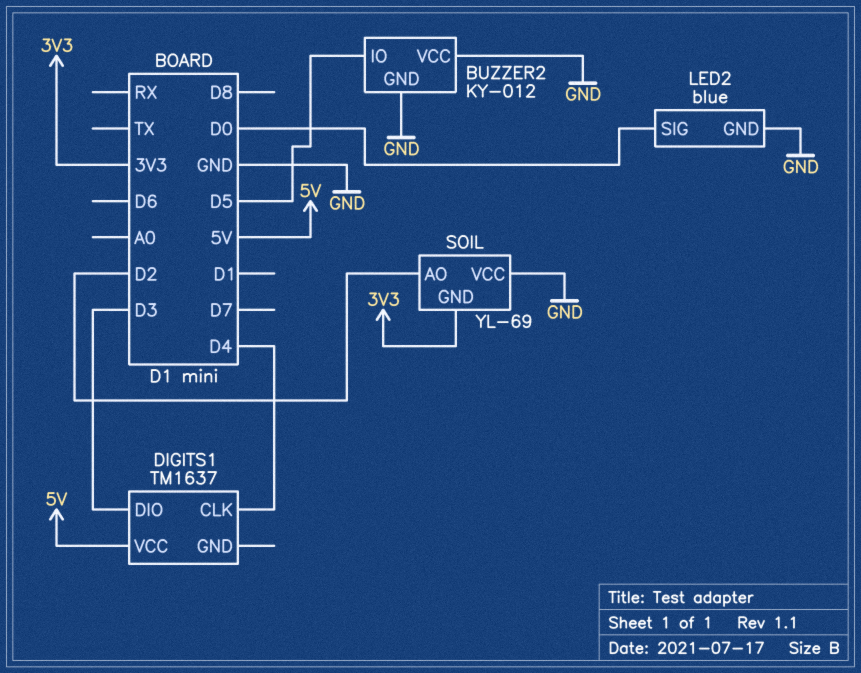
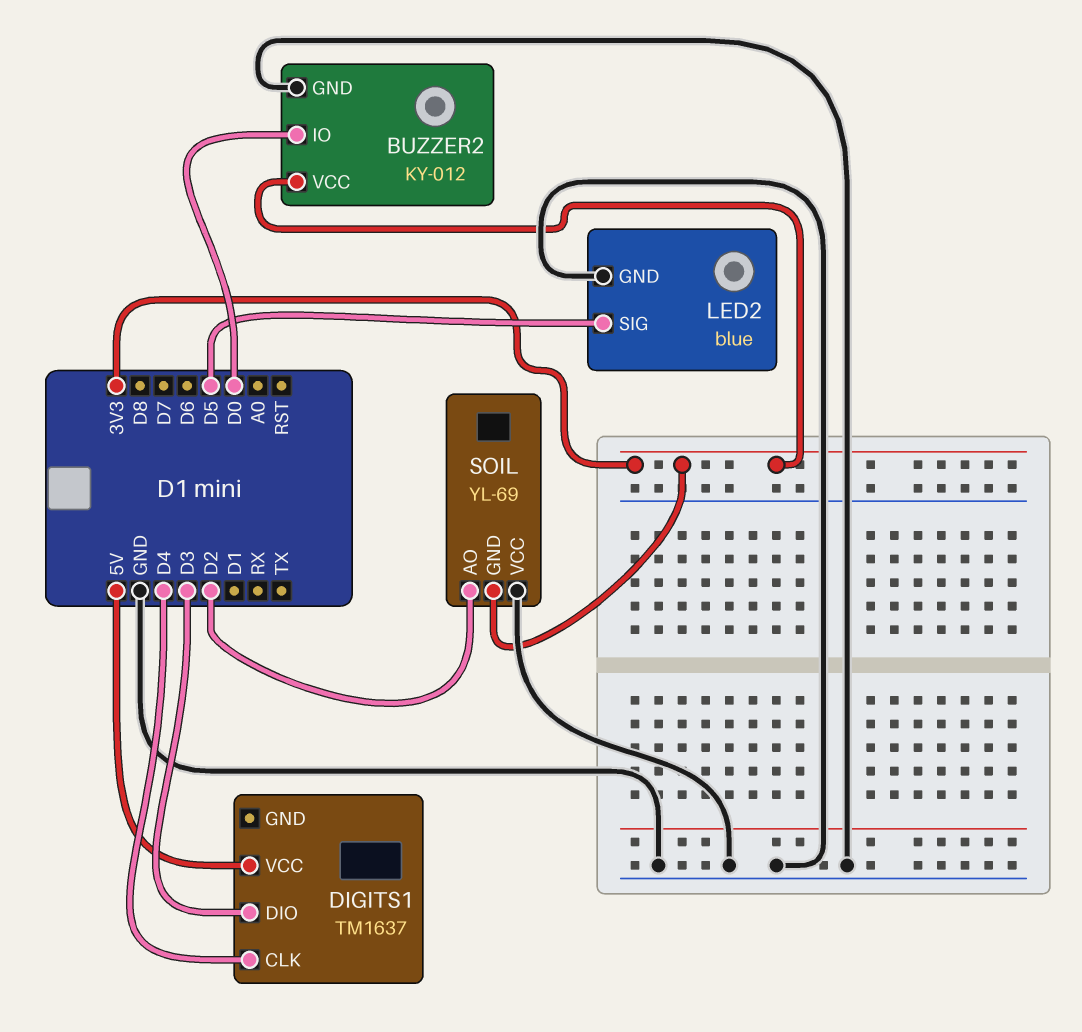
BUZZER2 pin IO: D5 -> D0
BUZZER2 pin VCC: GND -> 3V3
LED2 pin SIG: D0 -> D5

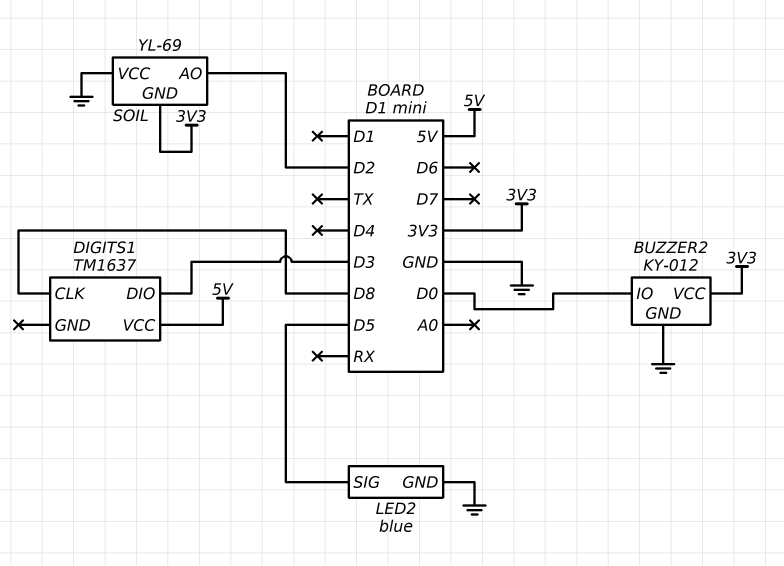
DIGITS1 pin CLK: D4 -> D8

